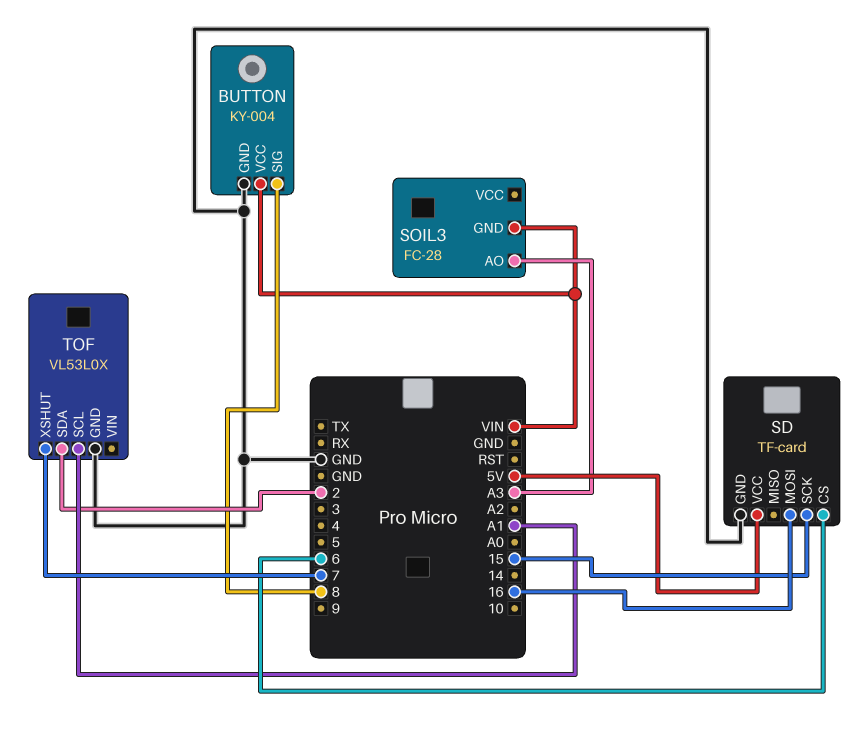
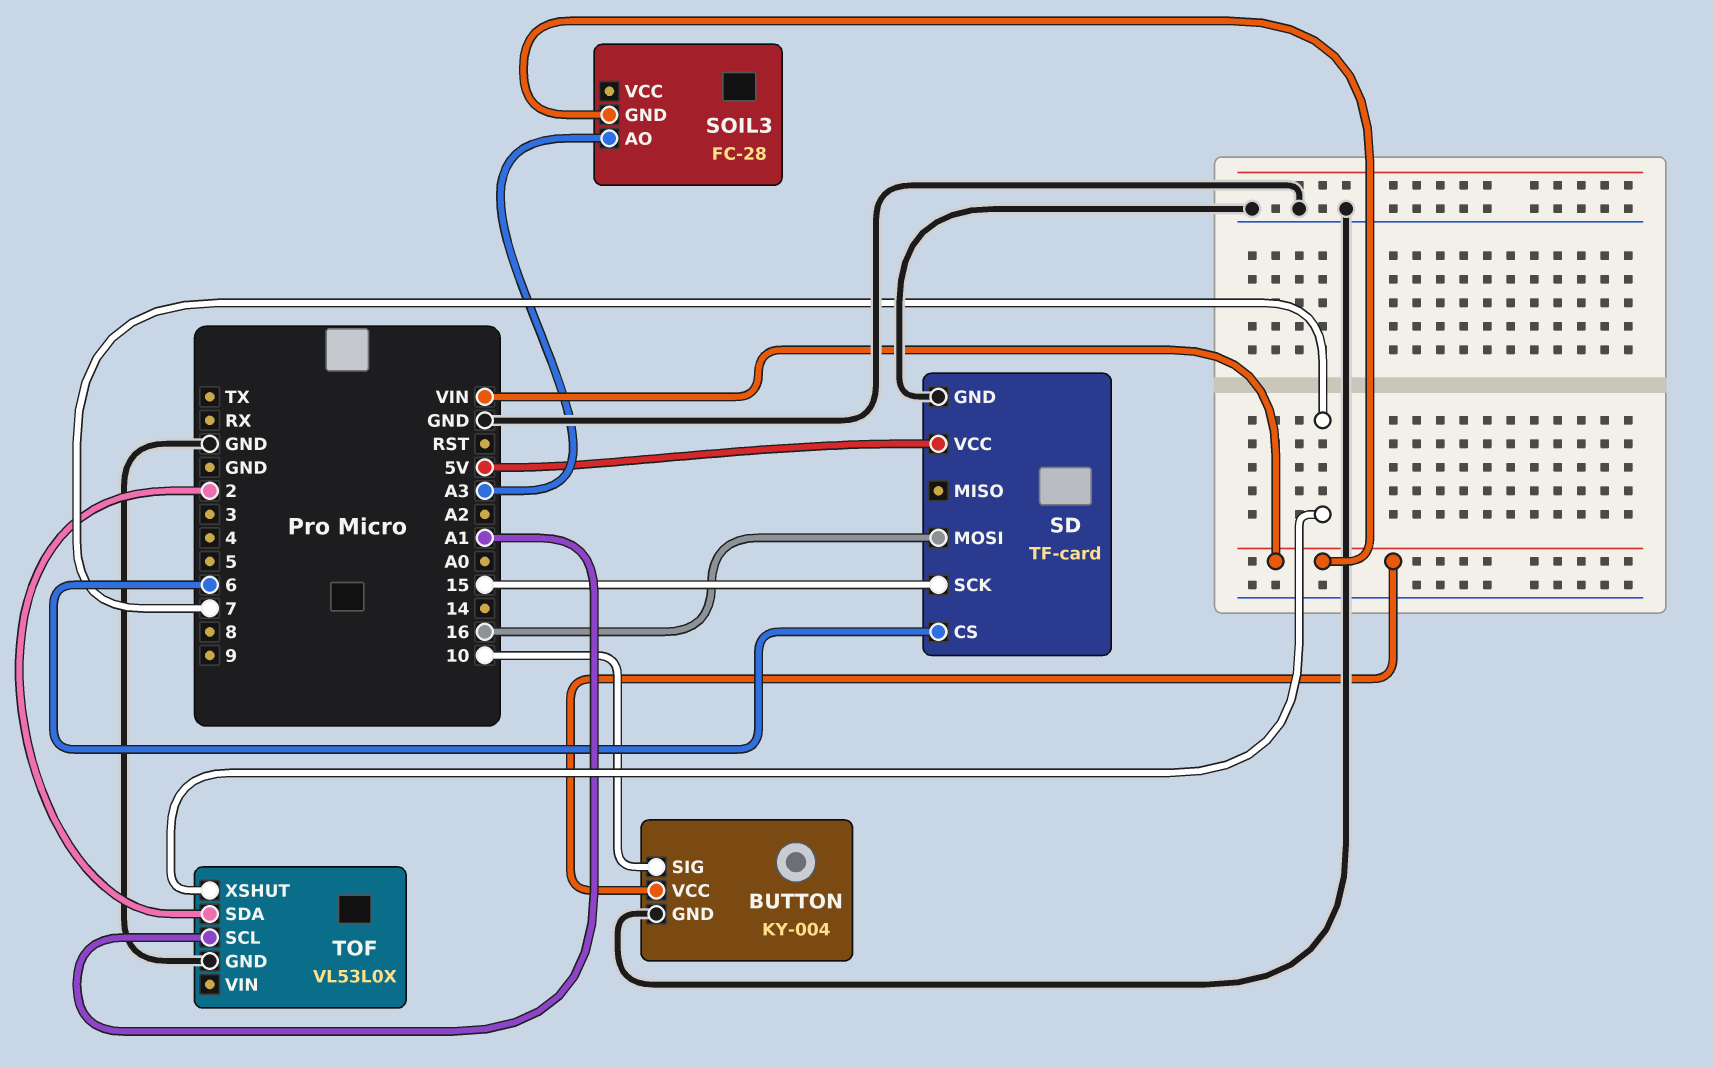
BUTTON pin SIG: 8 -> 10

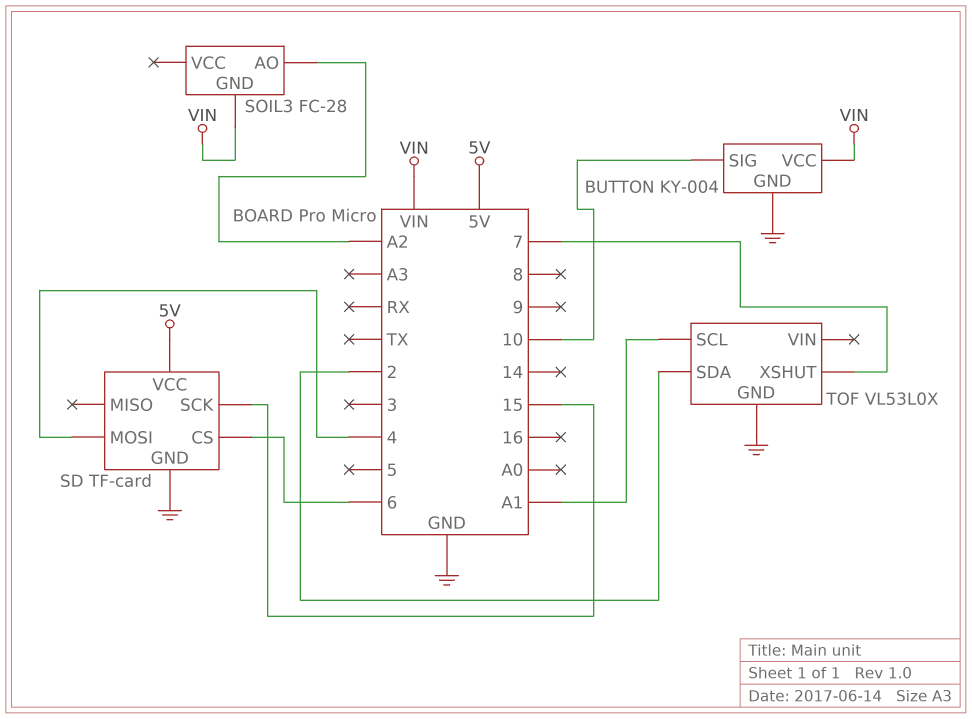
SD pin MOSI: 16 -> 4
SOIL3 pin AO: A3 -> A2

